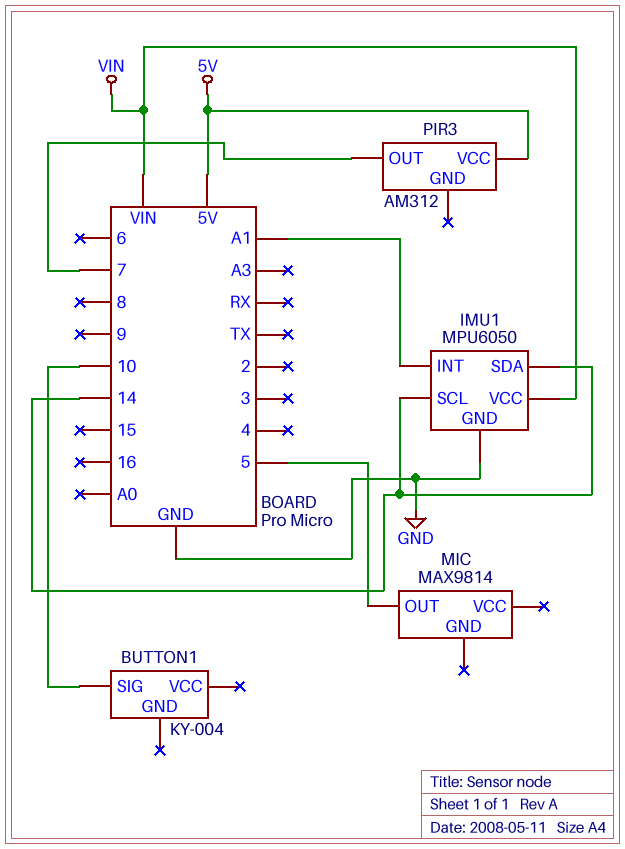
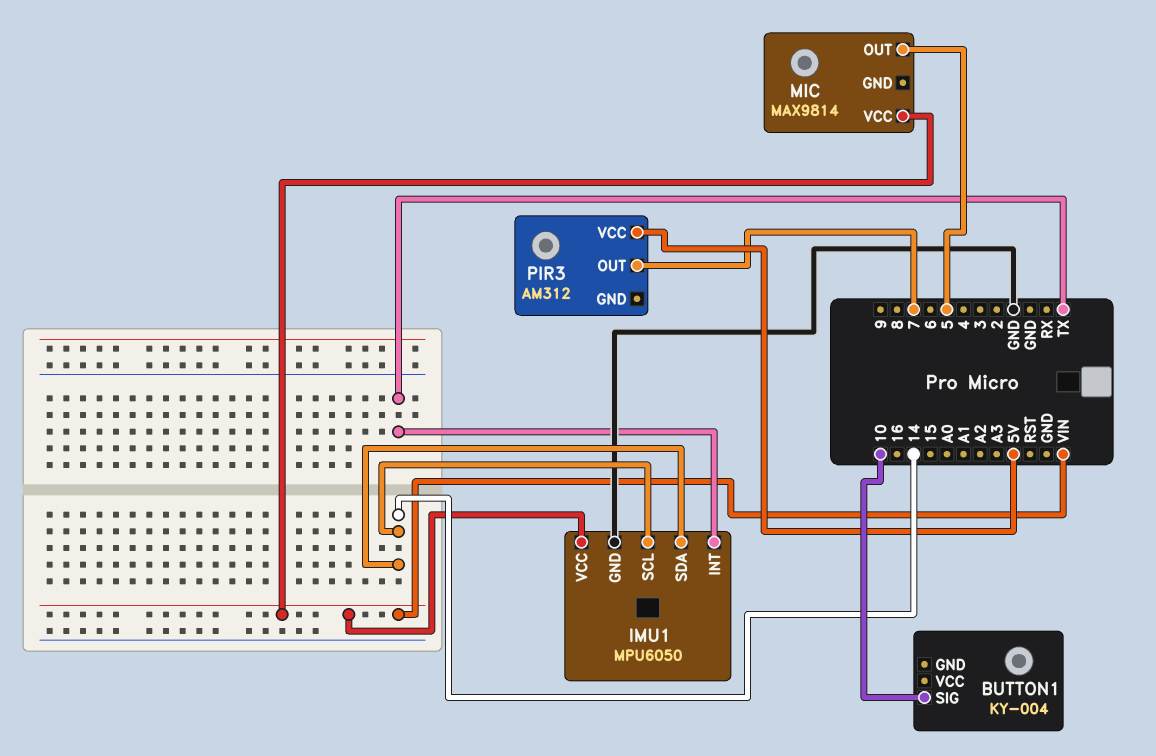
IMU1 pin INT: A1 -> TX
MIC pin VCC: none -> VIN

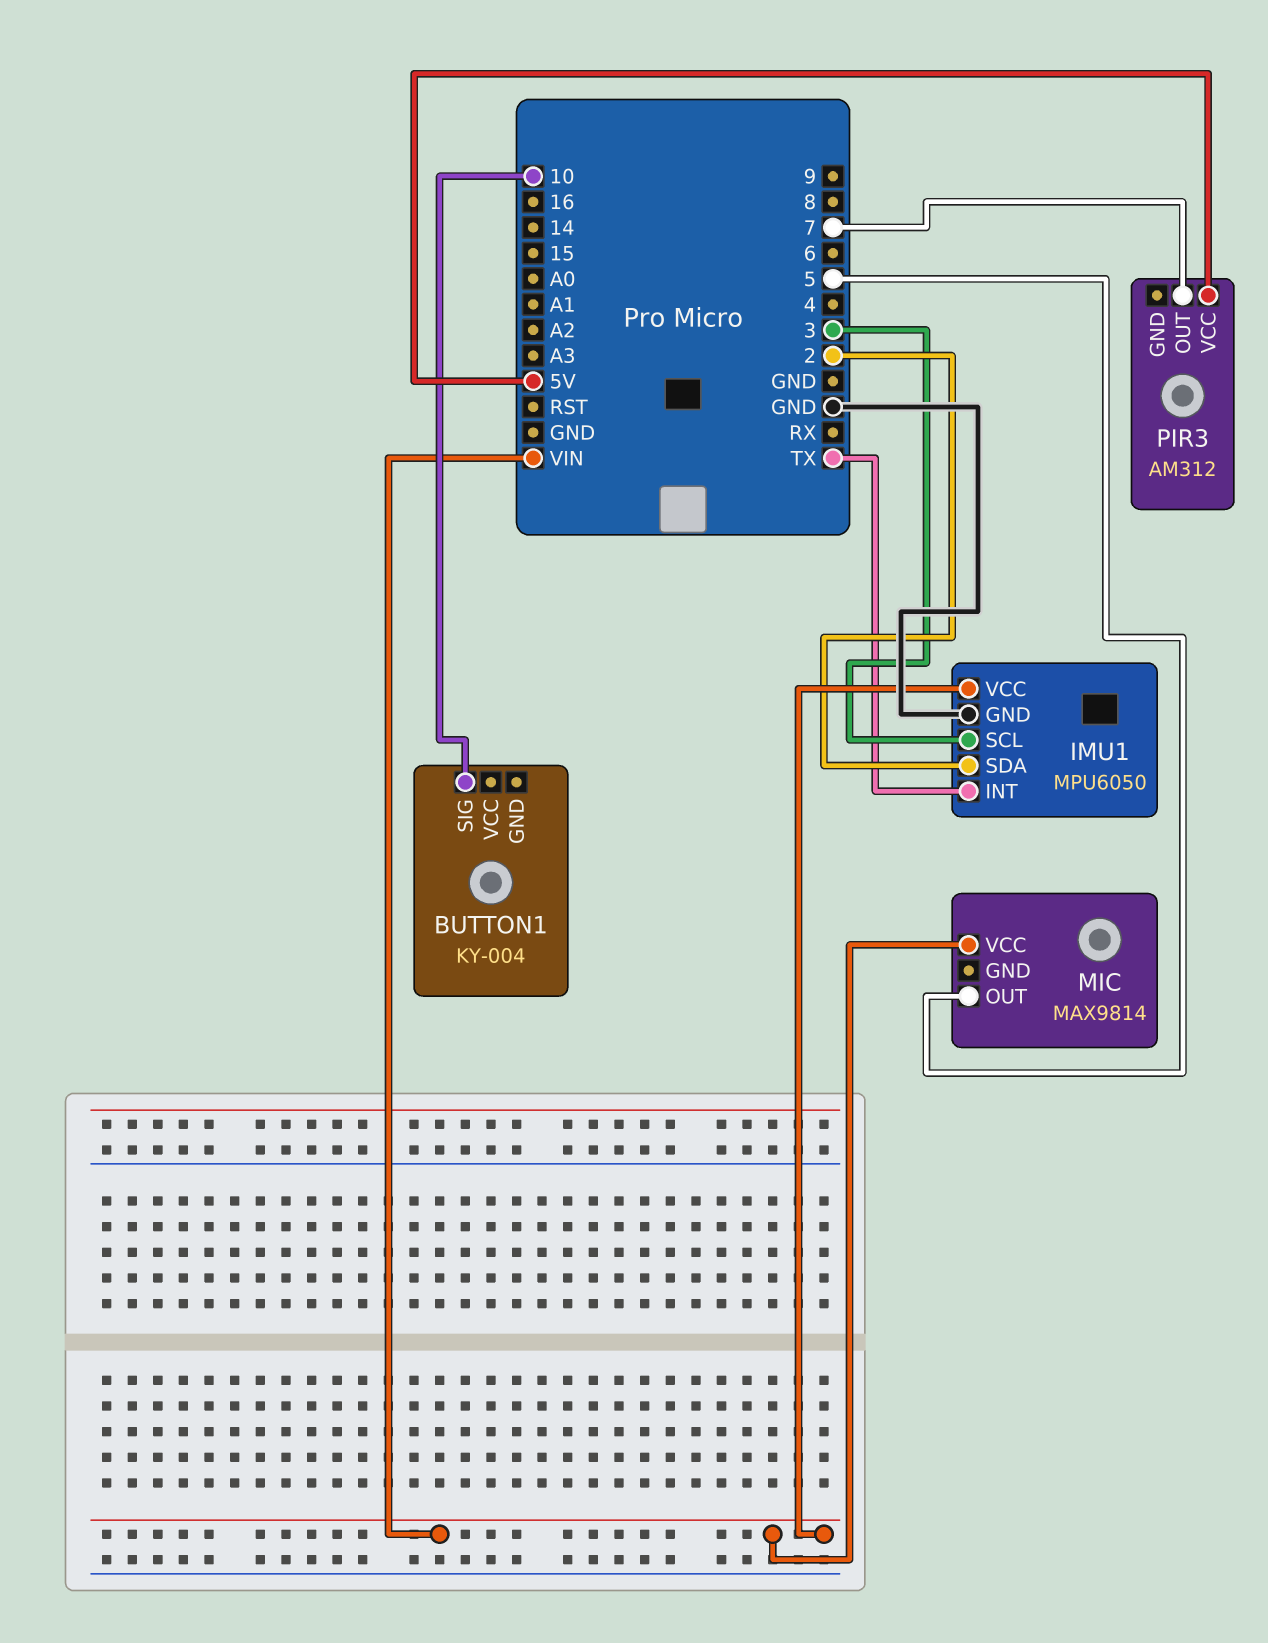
IMU1 pin SCL: 14 -> 3
IMU1 pin SDA: 14 -> 2

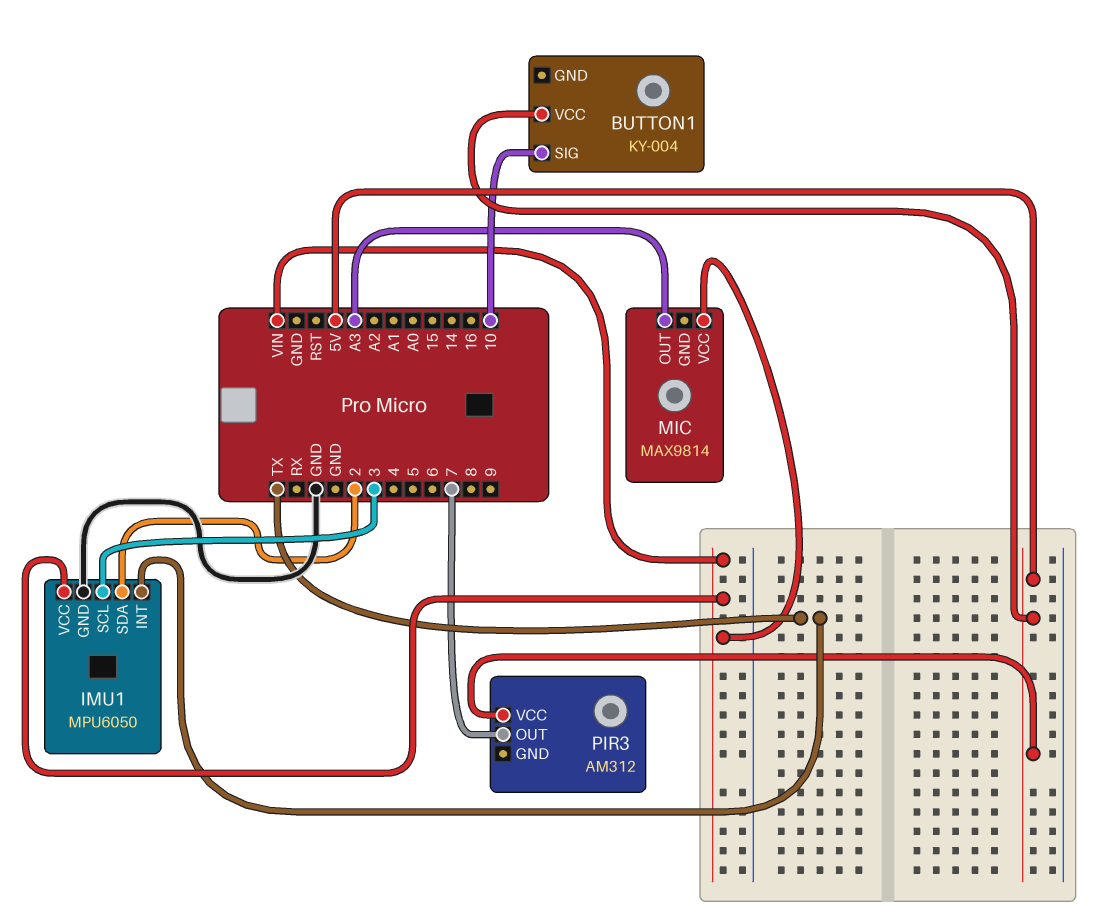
BUTTON1 pin VCC: none -> 5V
MIC pin OUT: 5 -> A3

